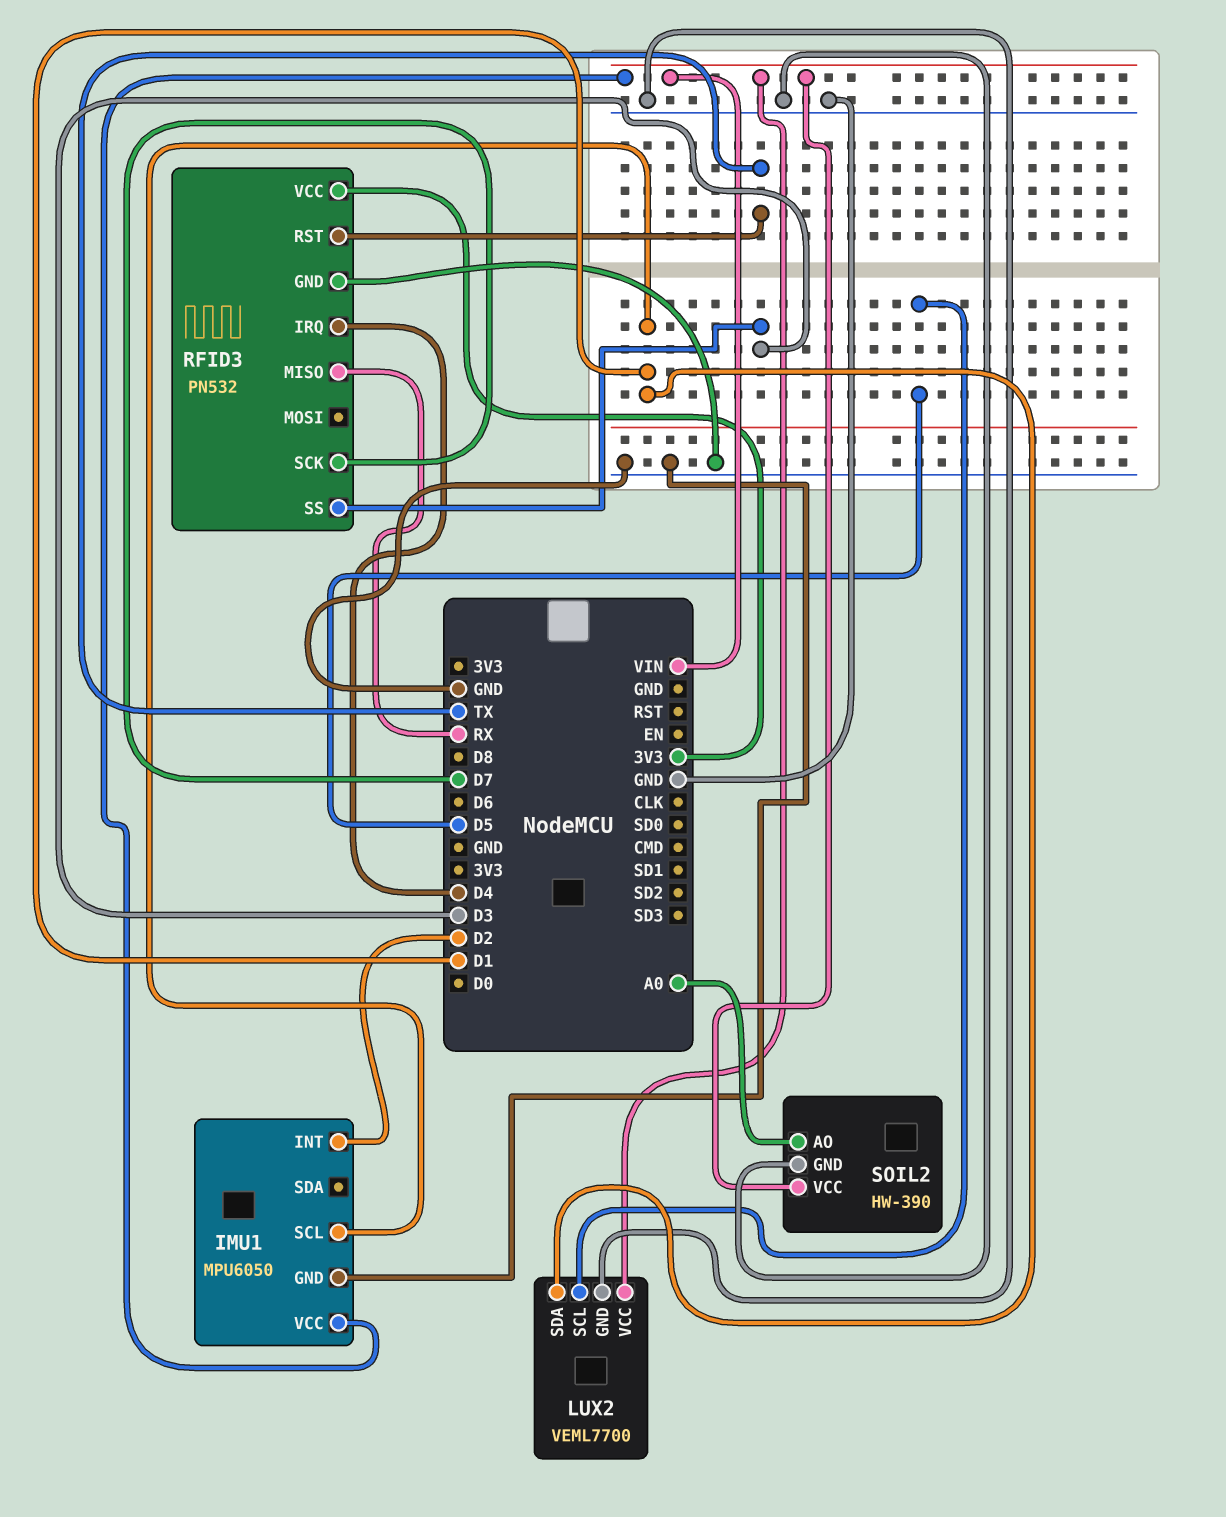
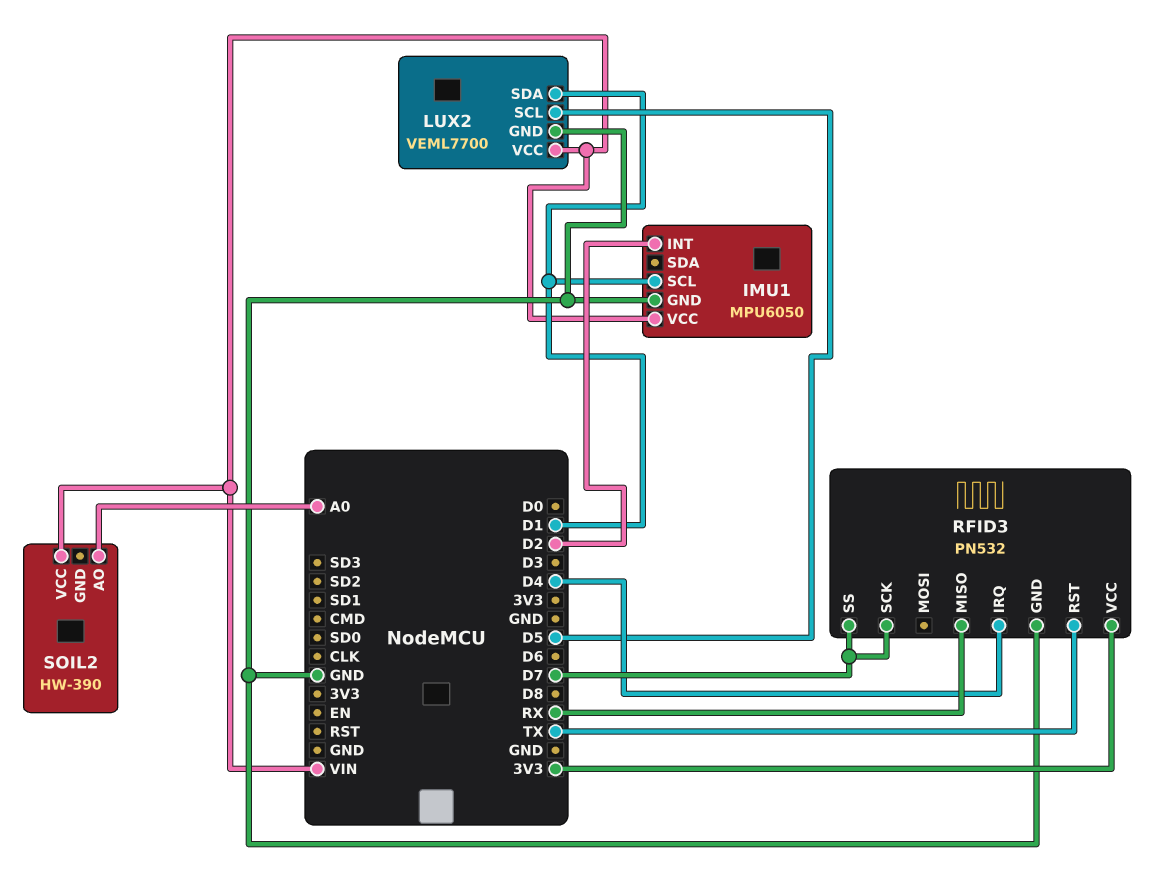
RFID3 pin SS: D3 -> D7
SOIL2 pin GND: GND -> none

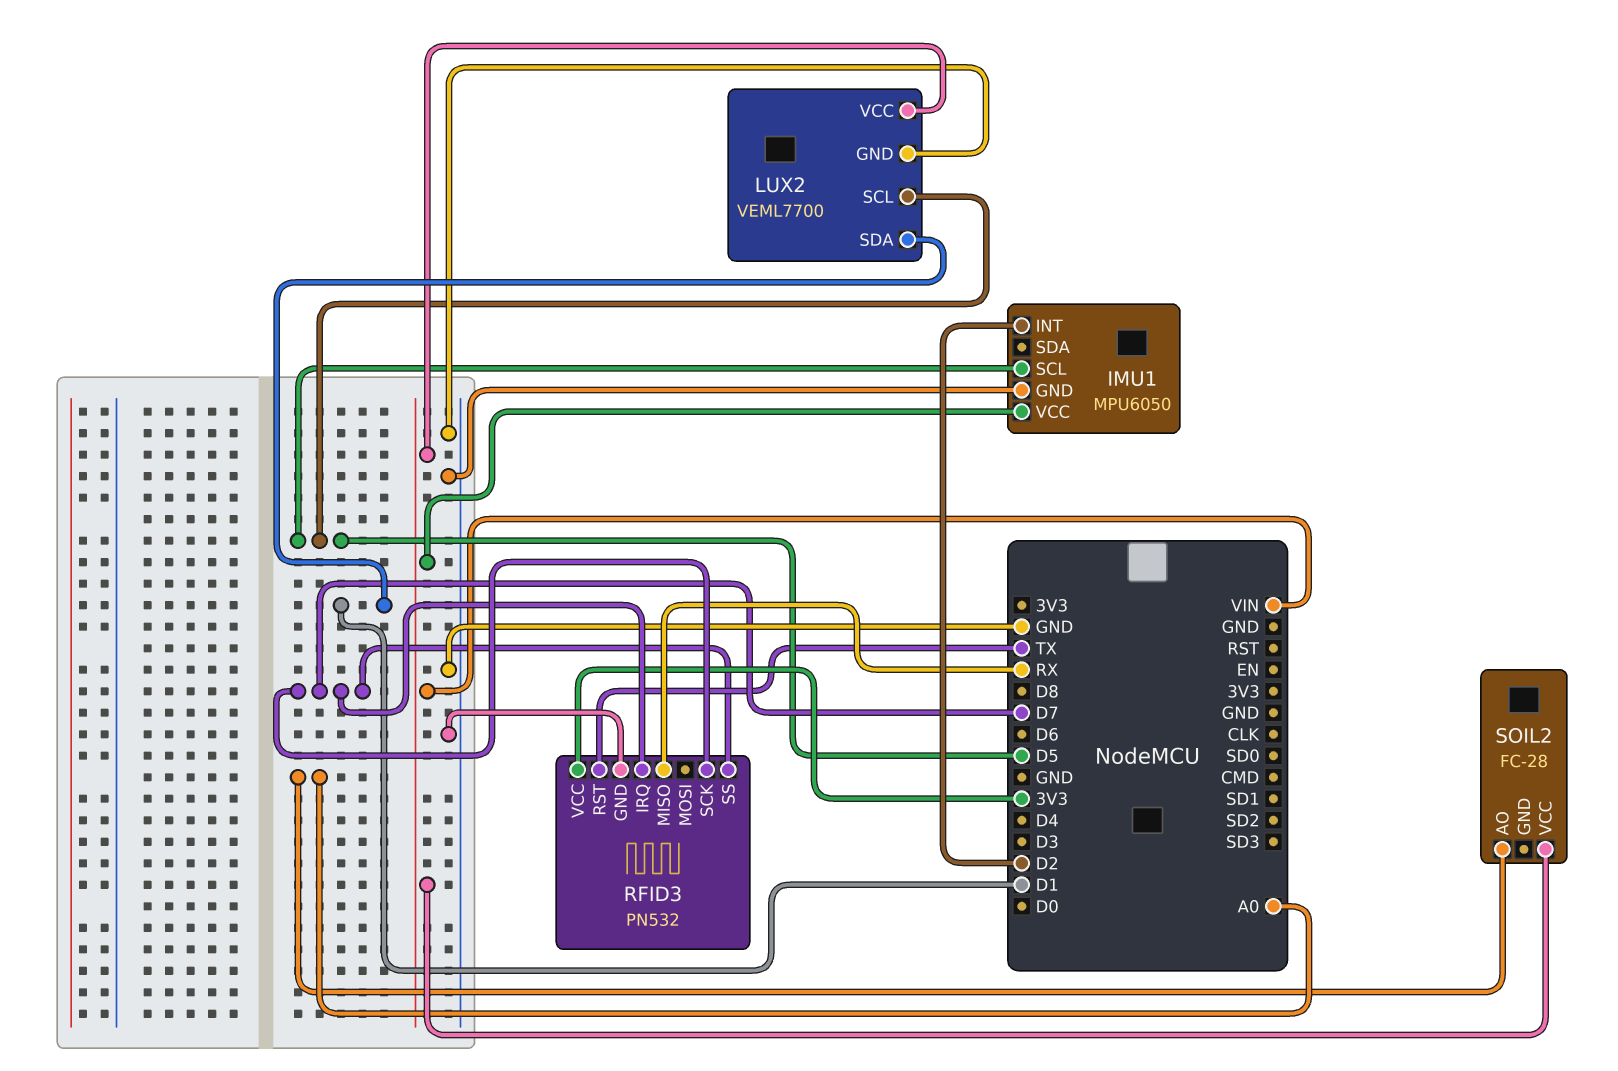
IMU1 pin SCL: D1 -> D5
RFID3 pin IRQ: D4 -> D7
SOIL2: HW-390 -> FC-28

